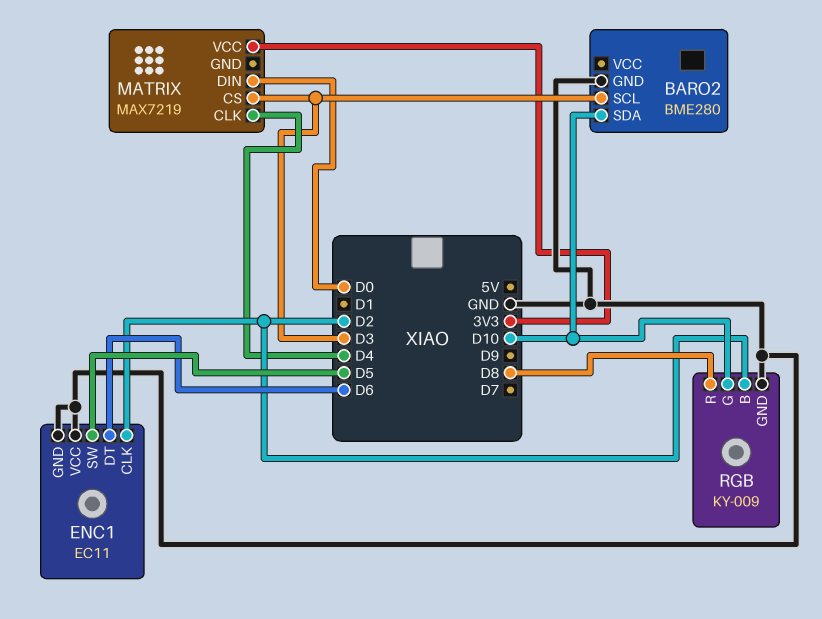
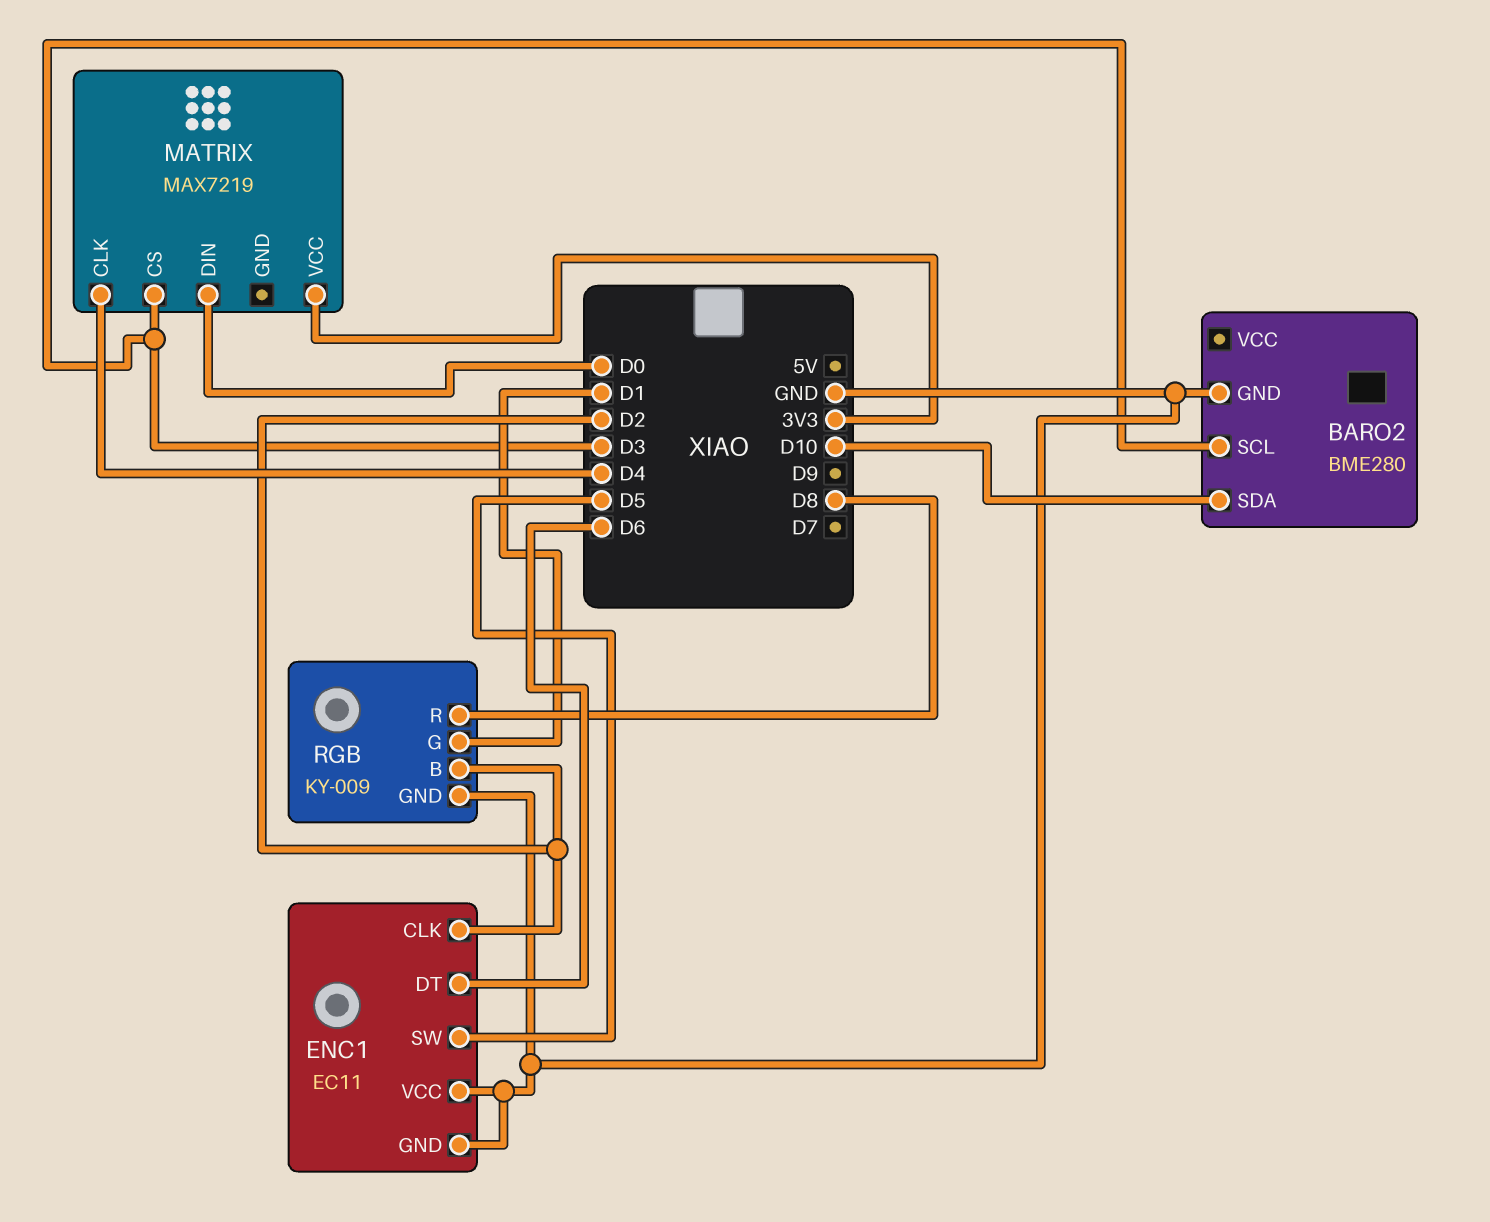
RGB pin G: D10 -> D1

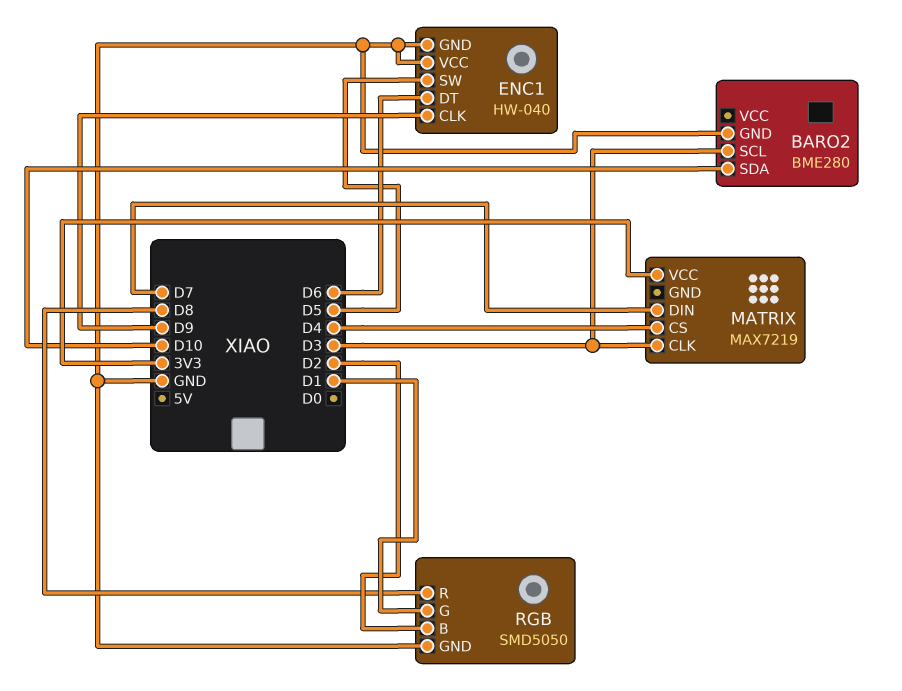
ENC1: EC11 -> HW-040
ENC1 pin CLK: D2 -> D9
MATRIX pin CLK: D4 -> D3
MATRIX pin CS: D3 -> D4
MATRIX pin DIN: D0 -> D7
RGB: KY-009 -> SMD5050

